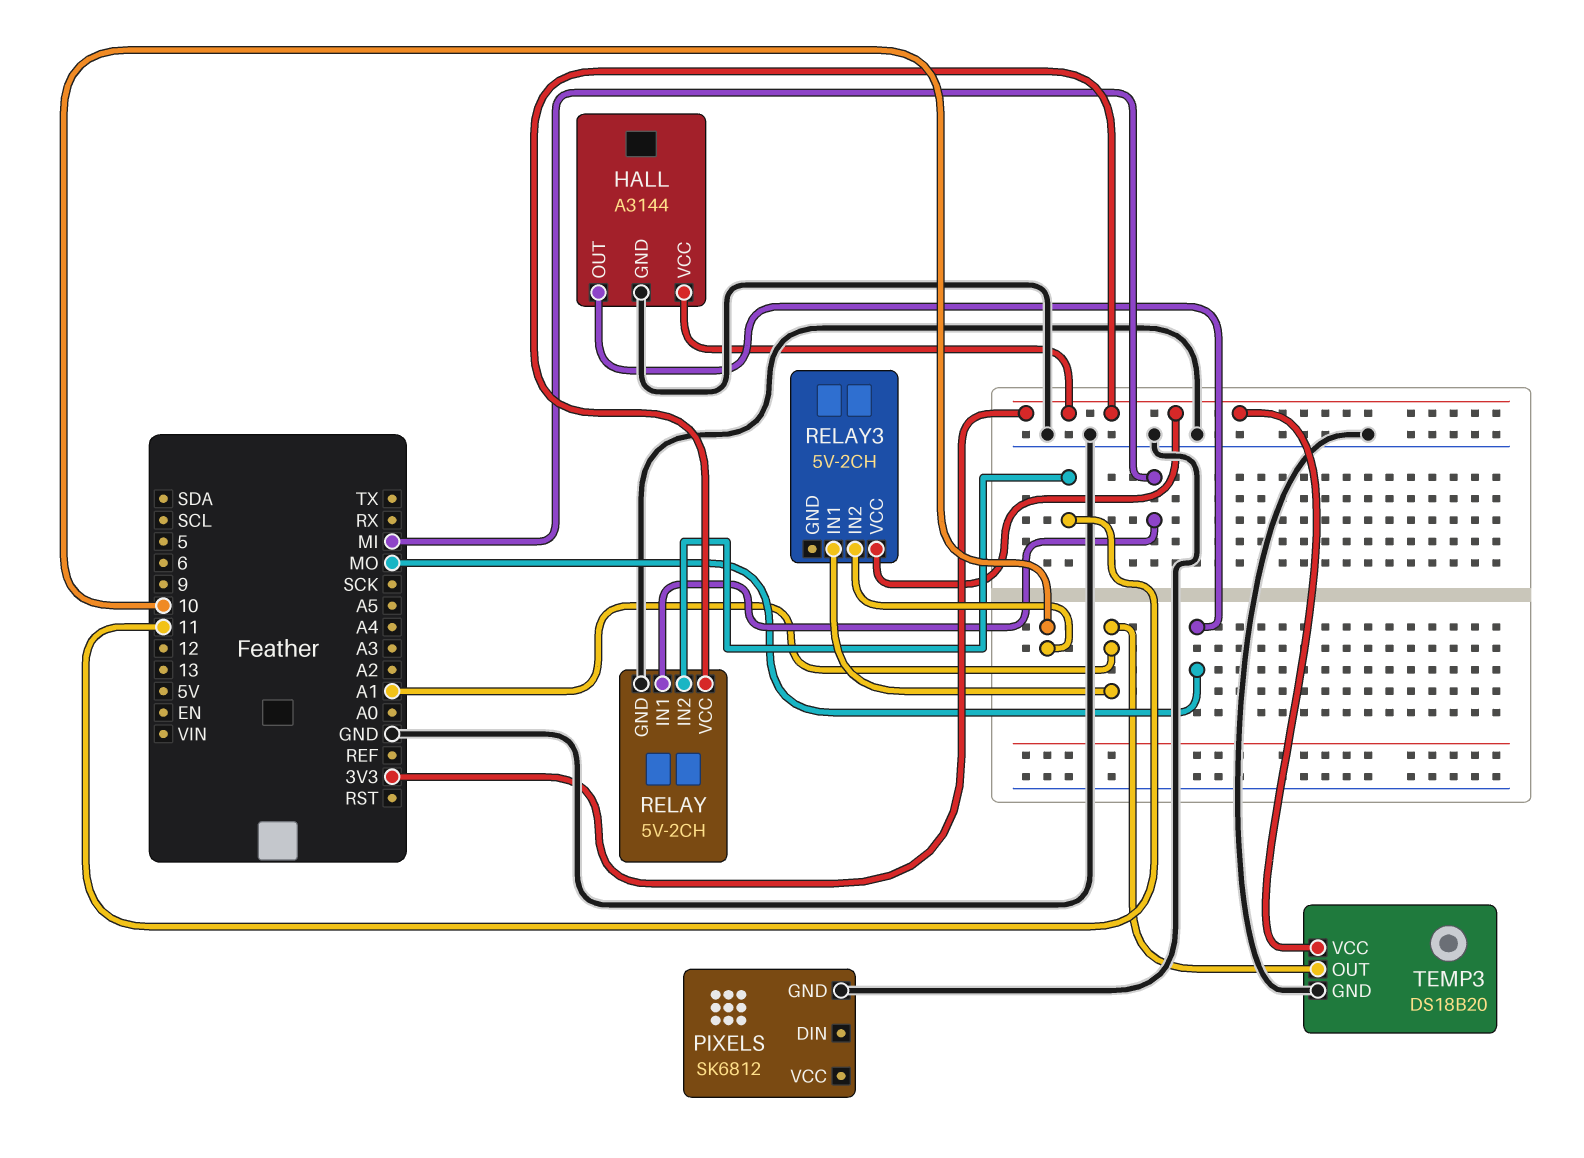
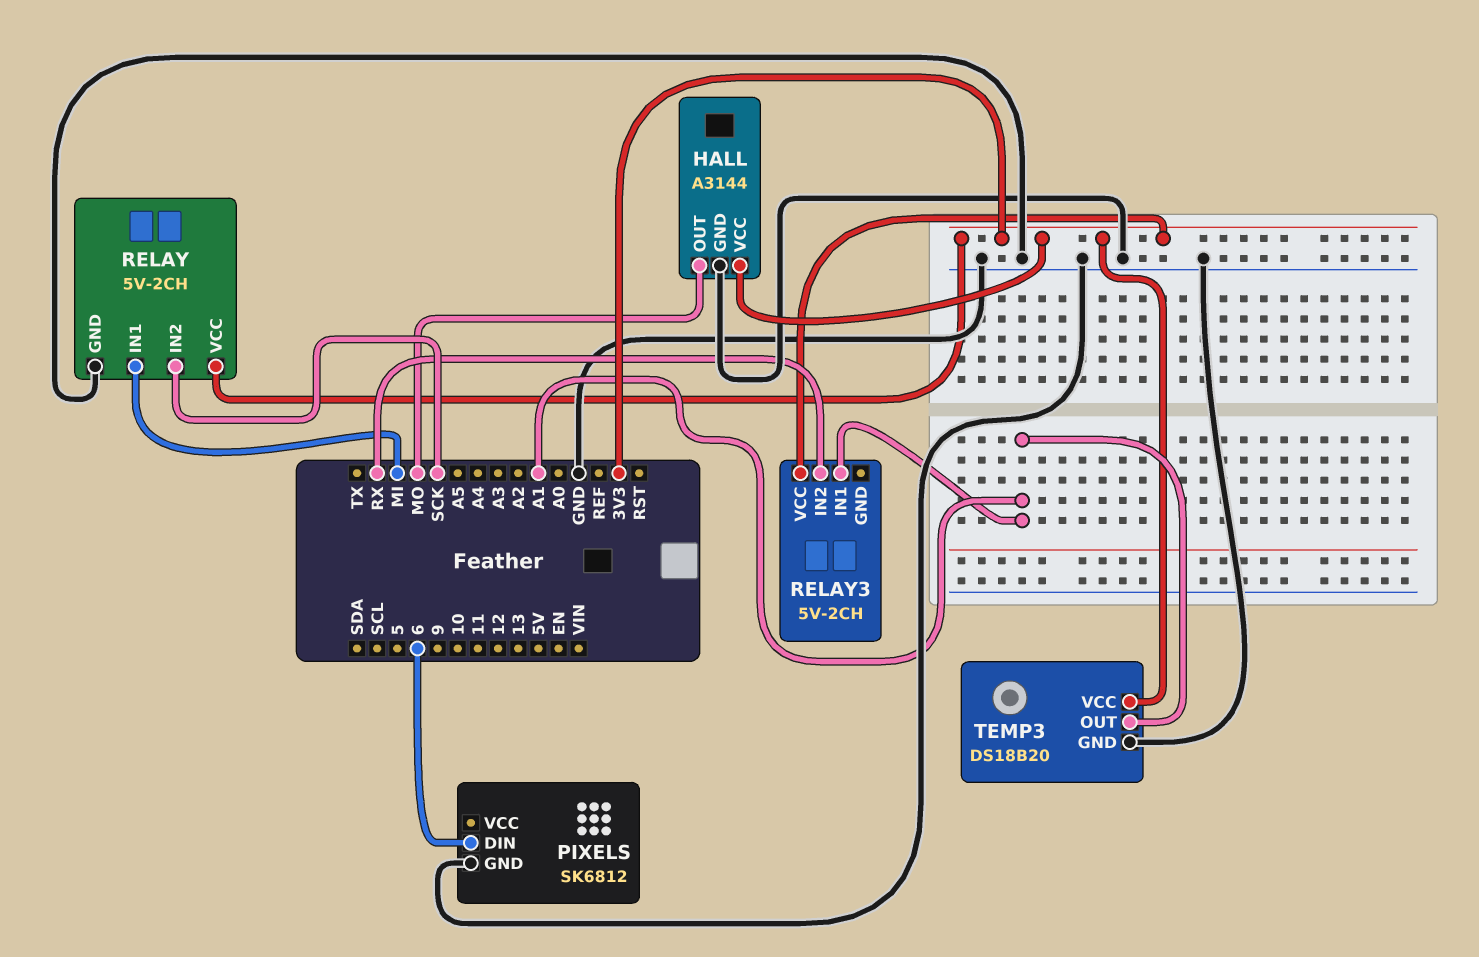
PIXELS pin DIN: none -> 6
RELAY pin IN2: 11 -> SCK
RELAY3 pin IN2: 10 -> RX

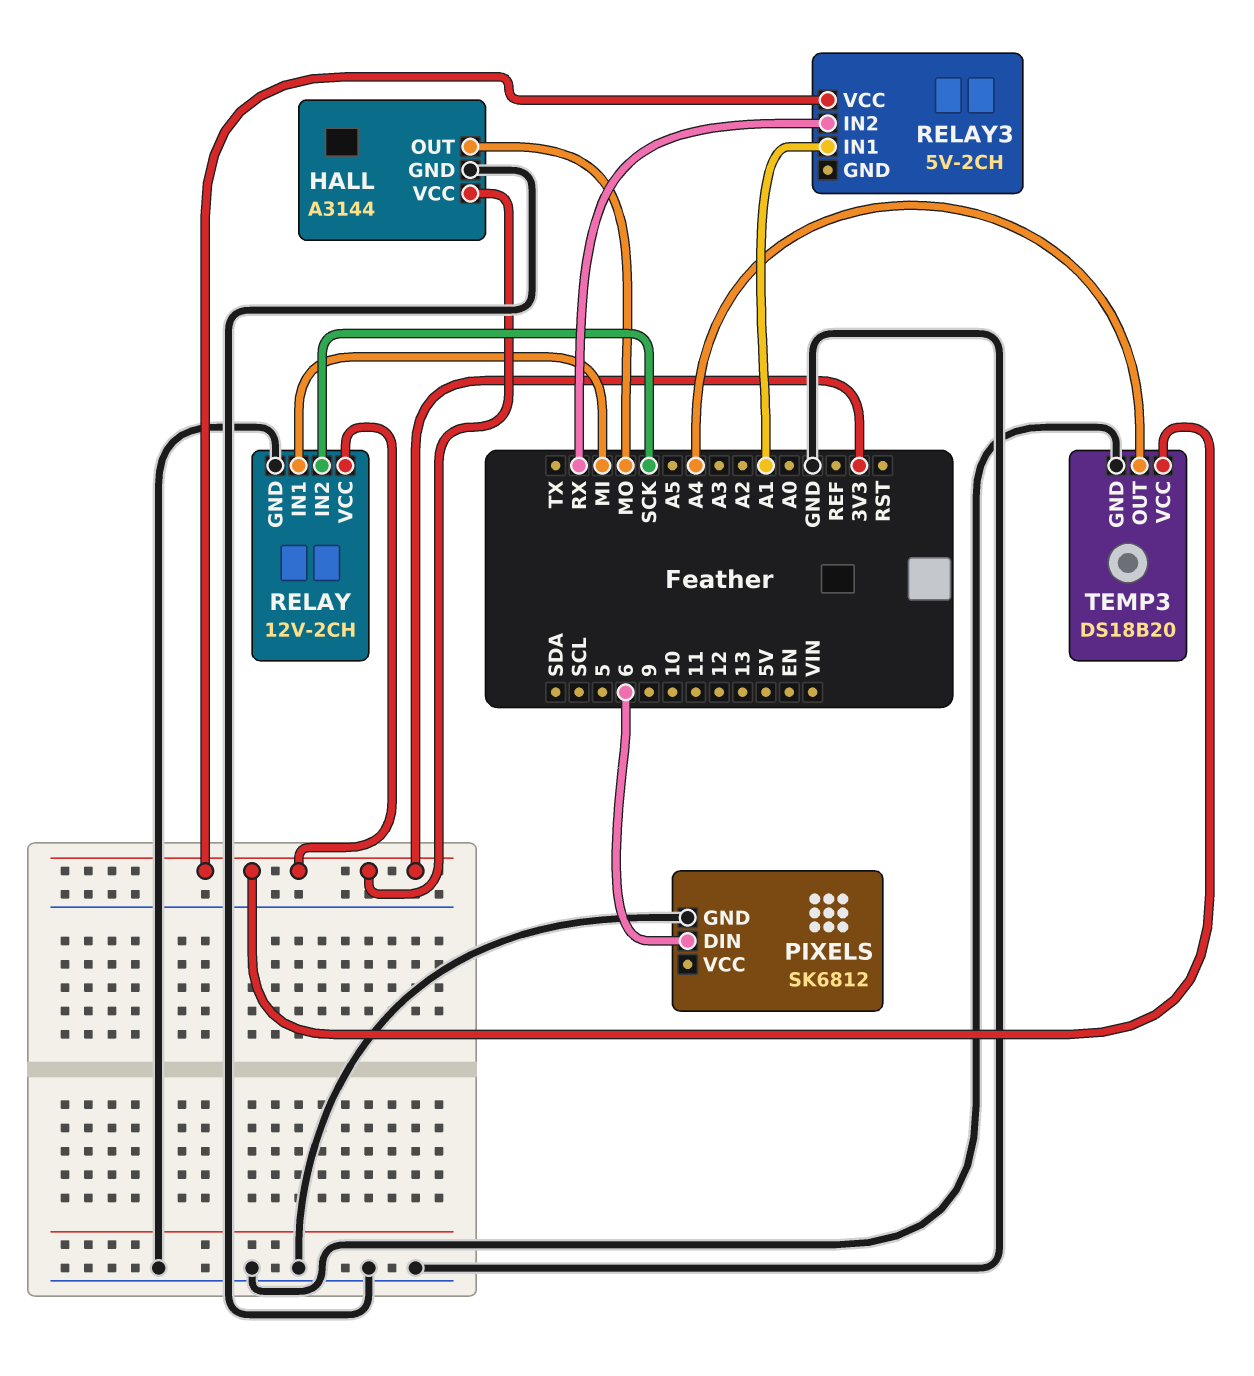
RELAY: 5V-2CH -> 12V-2CH
TEMP3 pin OUT: A1 -> A4

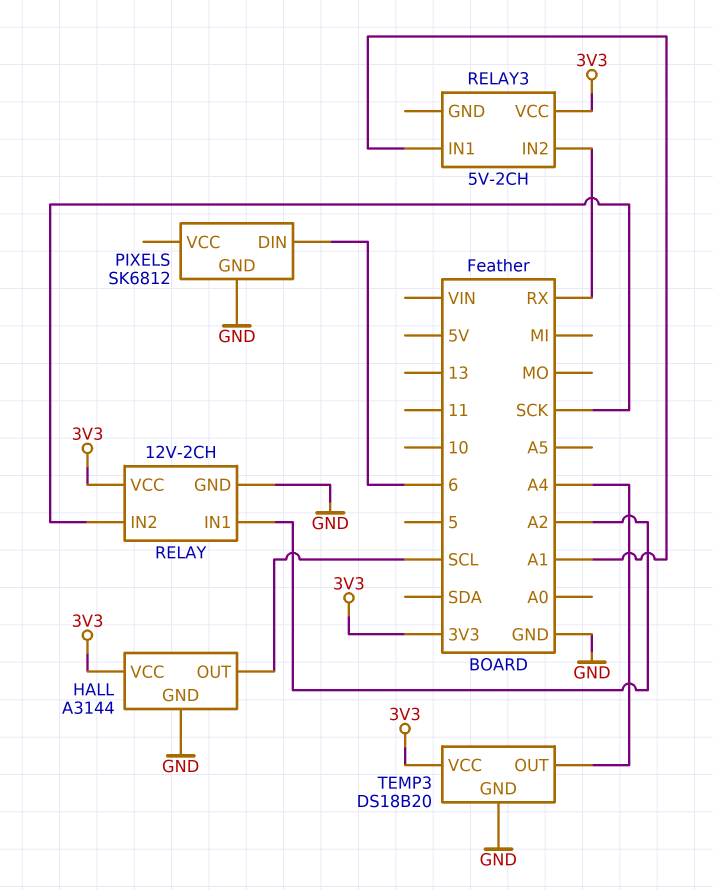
HALL pin OUT: MO -> SCL
RELAY pin IN1: MI -> A2

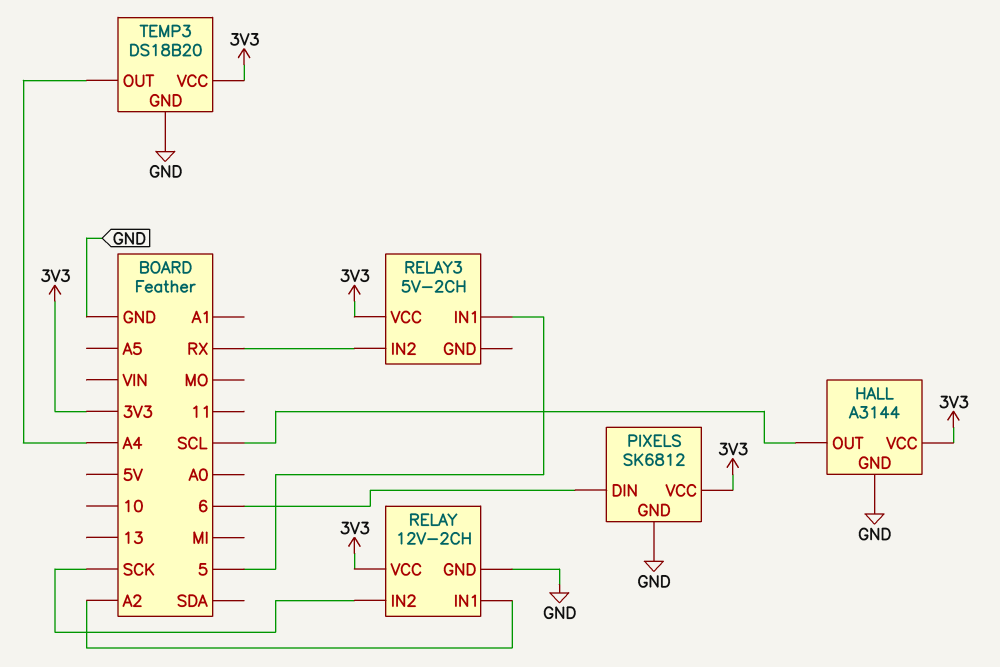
PIXELS pin VCC: none -> 3V3
RELAY3 pin IN1: A1 -> 5

